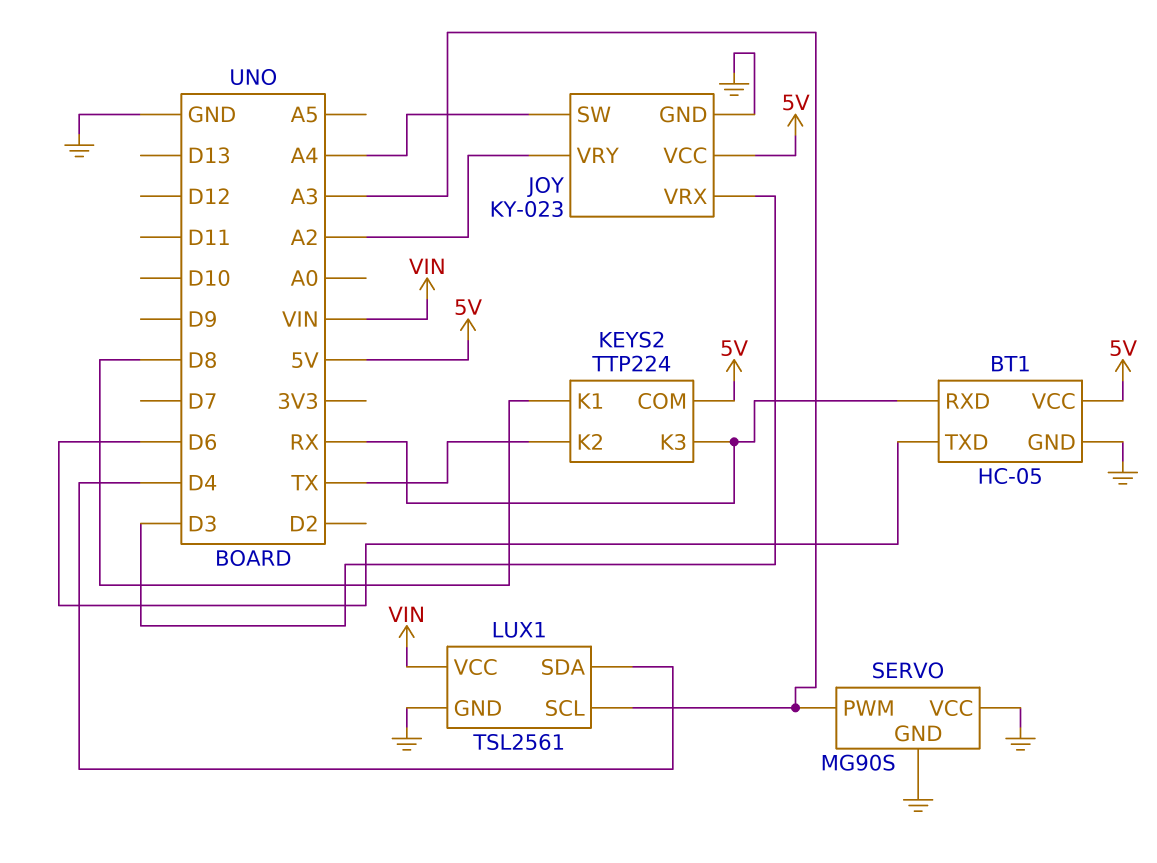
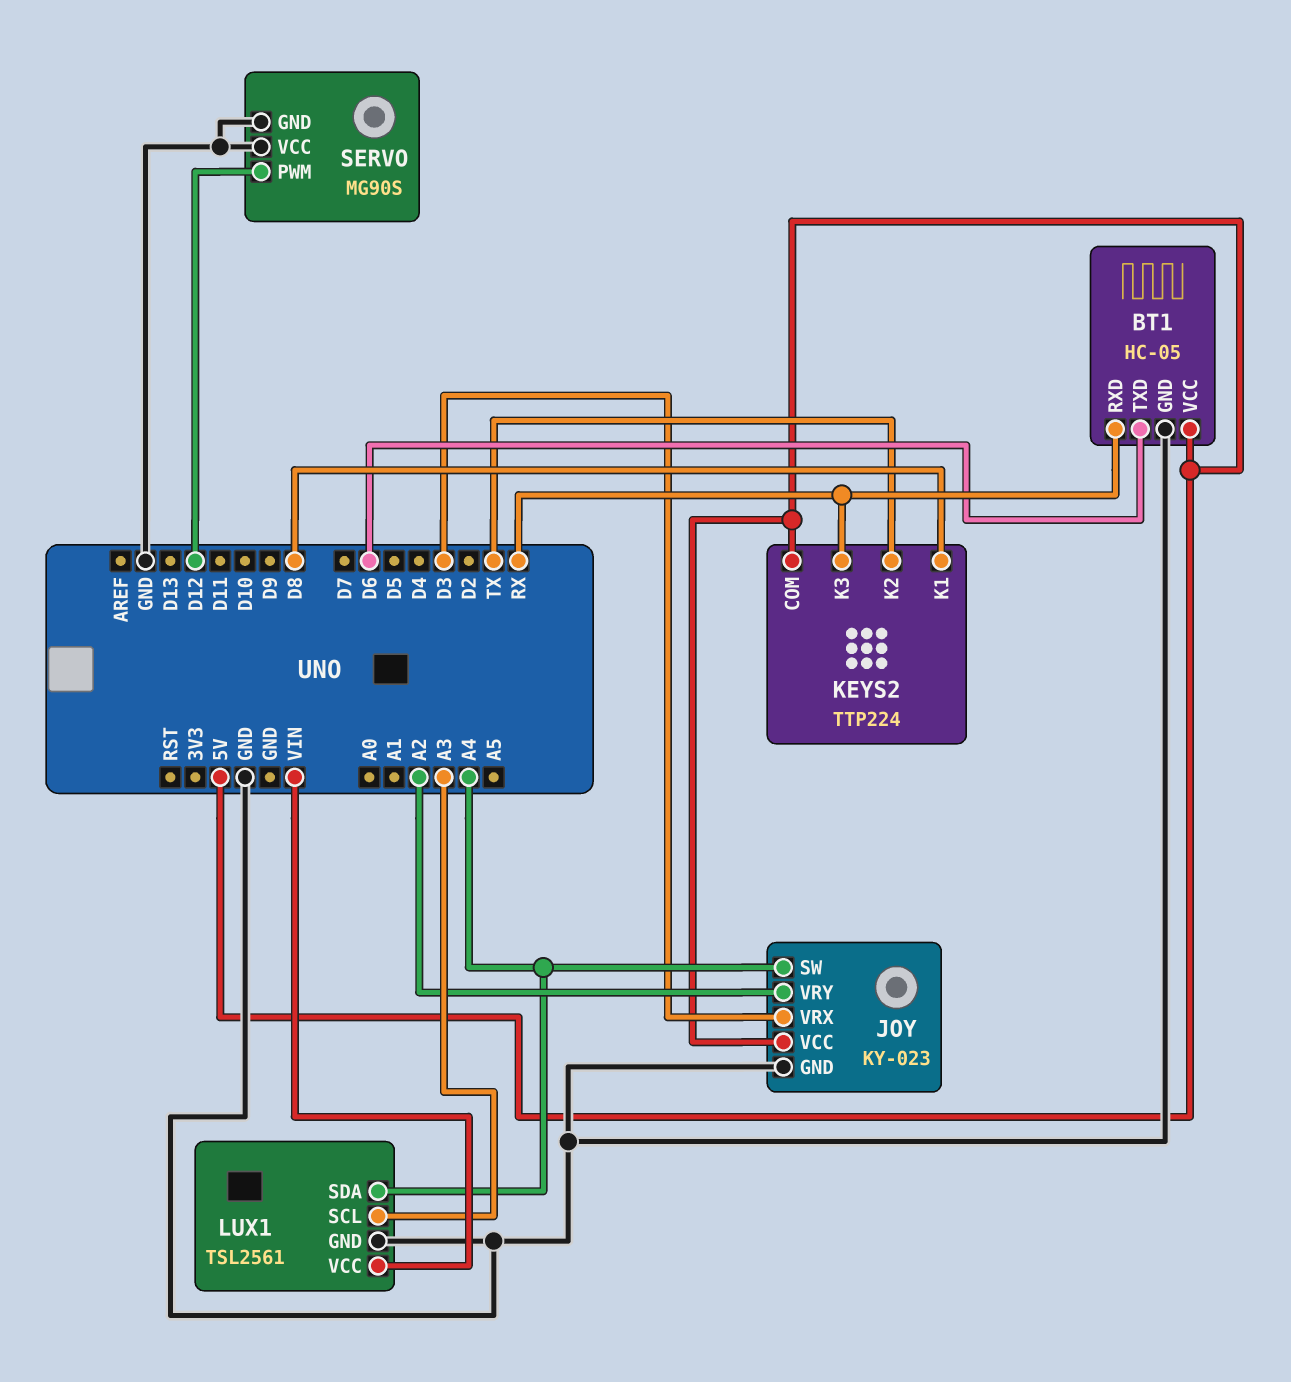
LUX1 pin SDA: D4 -> A4
SERVO pin PWM: A3 -> D12

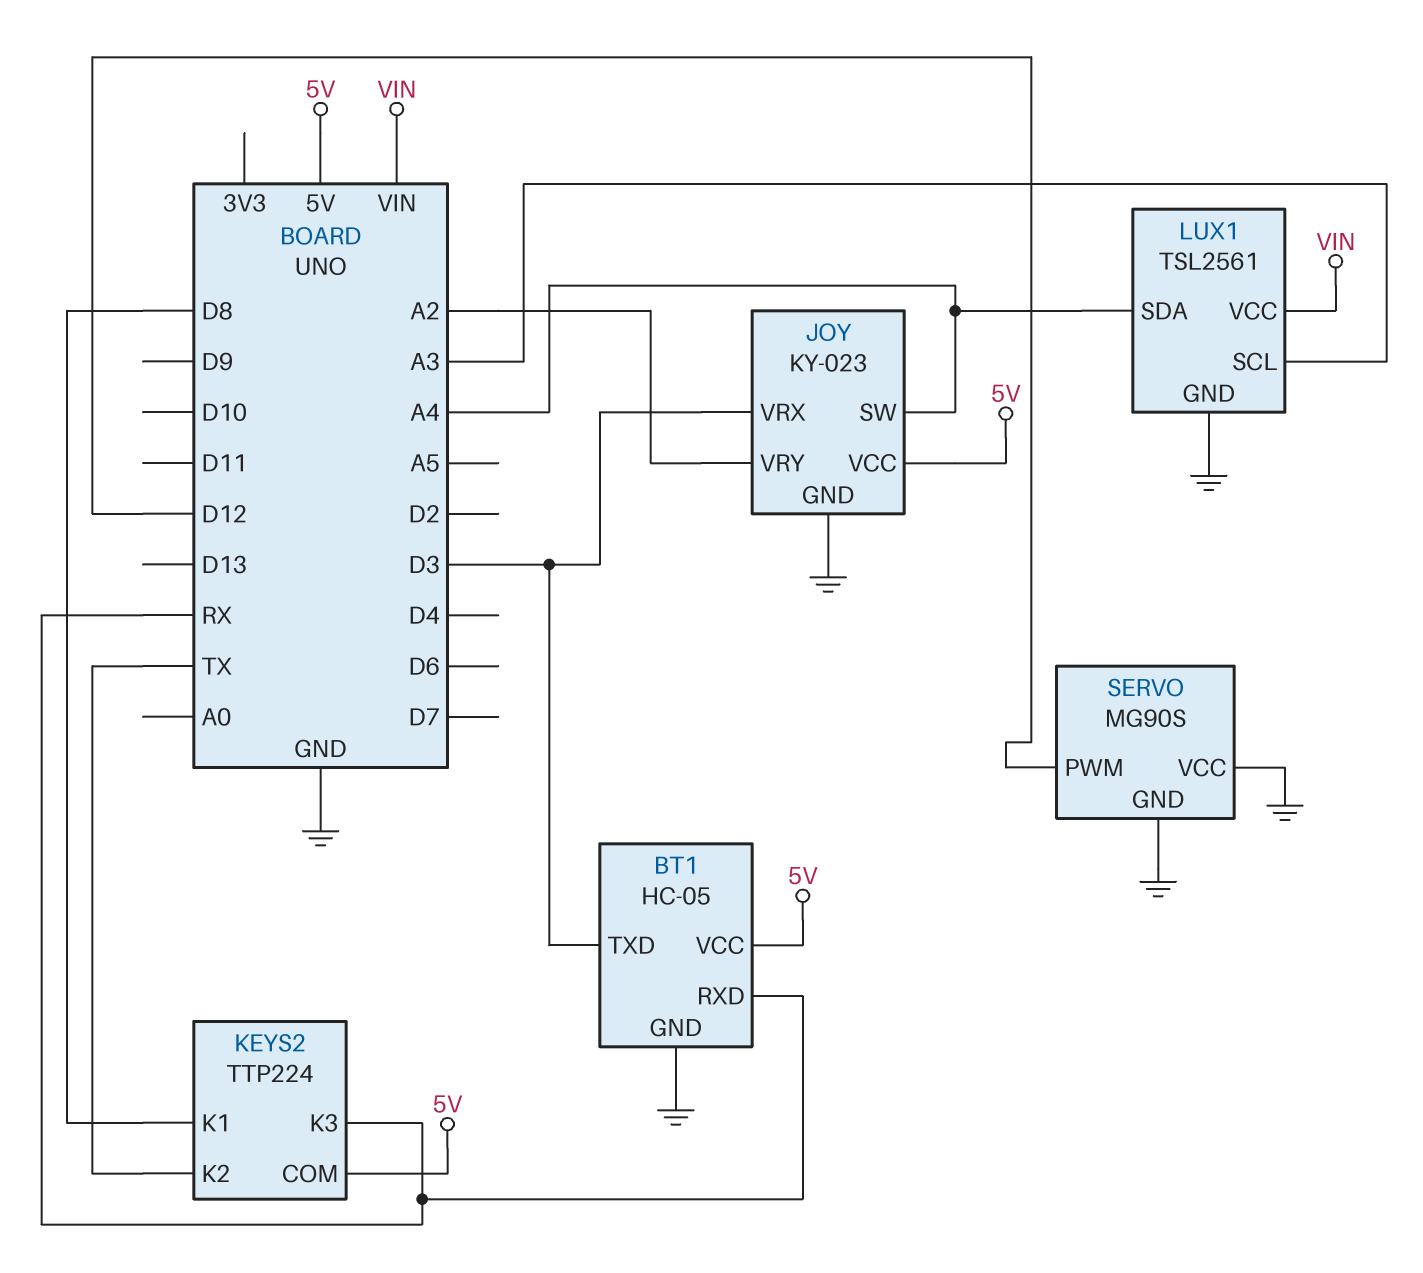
BT1 pin TXD: D6 -> D3

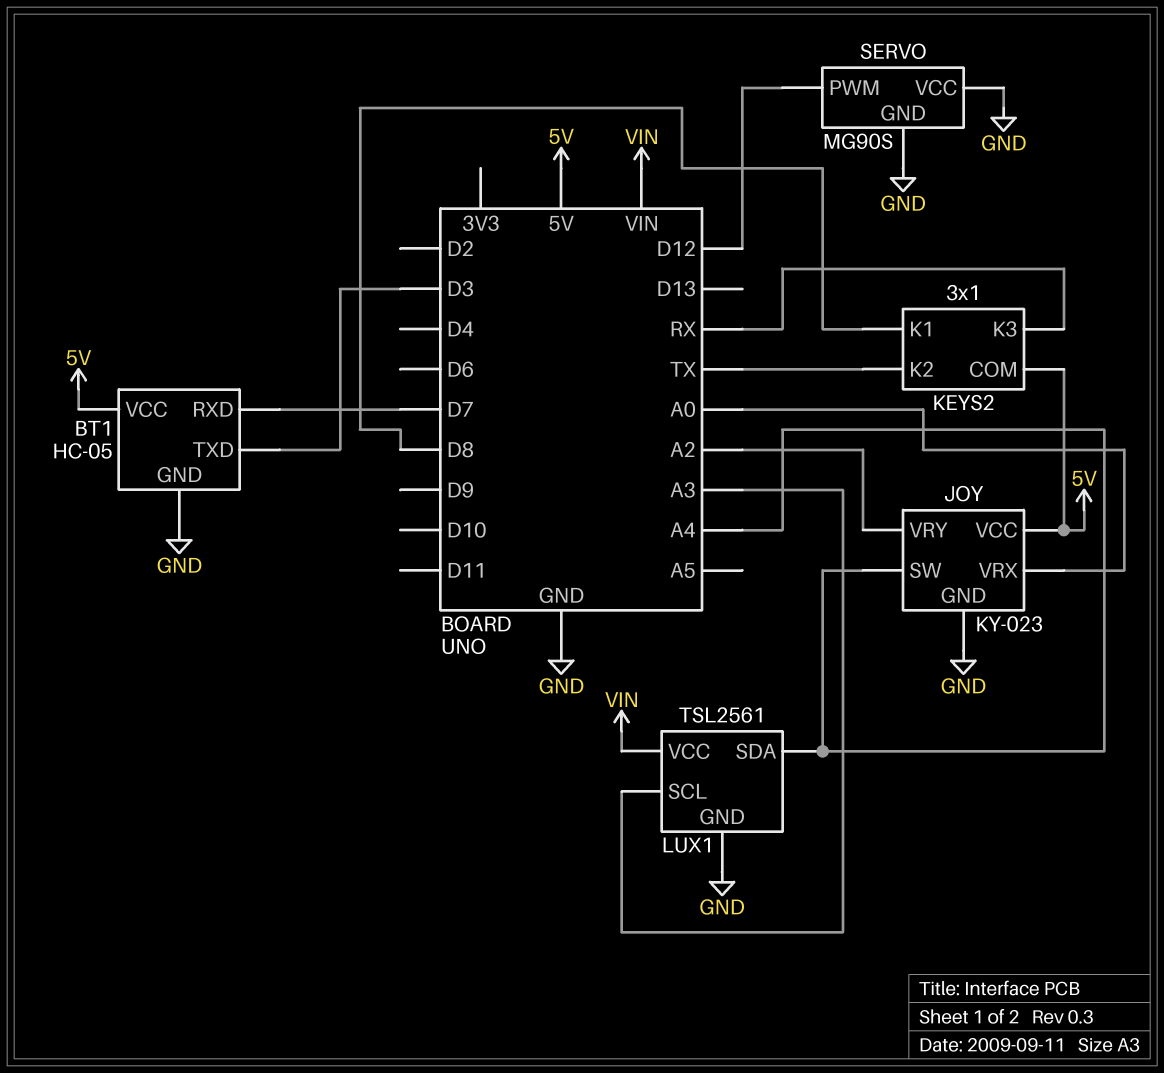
BT1 pin RXD: RX -> D7
JOY pin VRX: D3 -> A0
KEYS2: TTP224 -> 3x1

